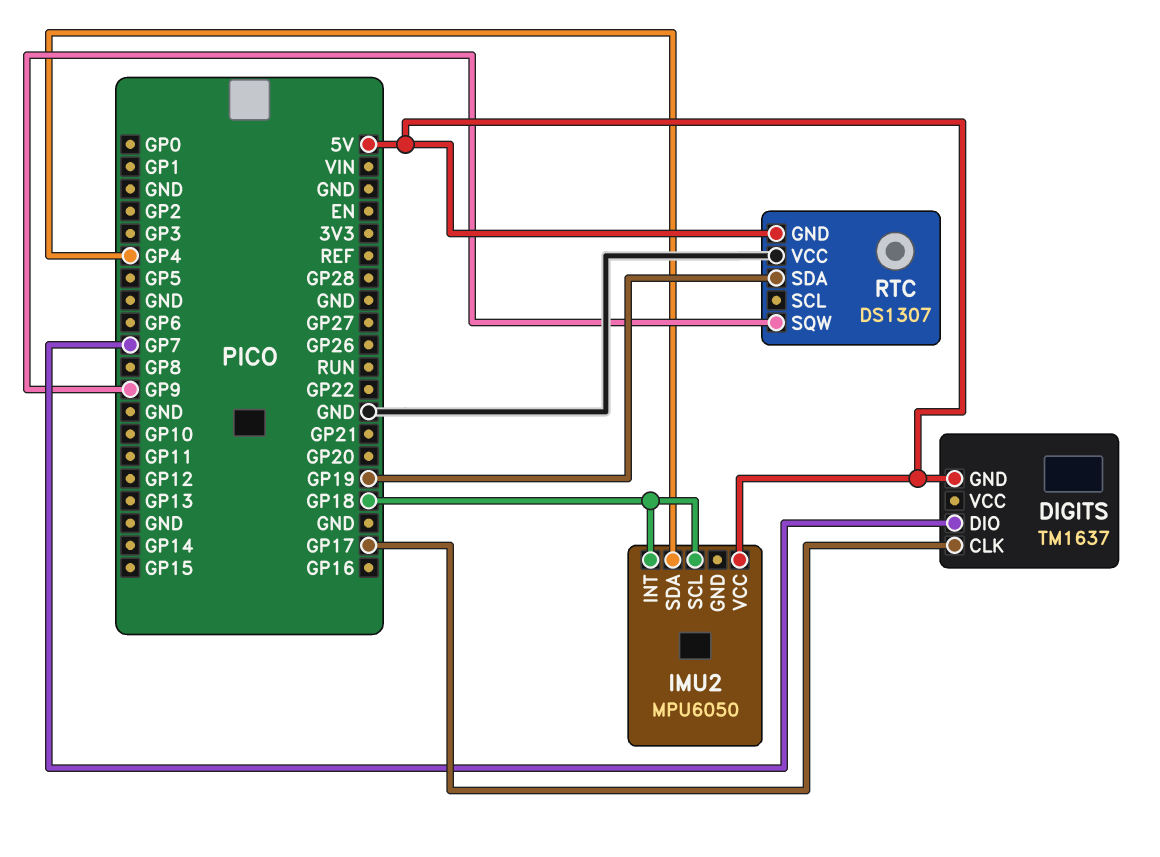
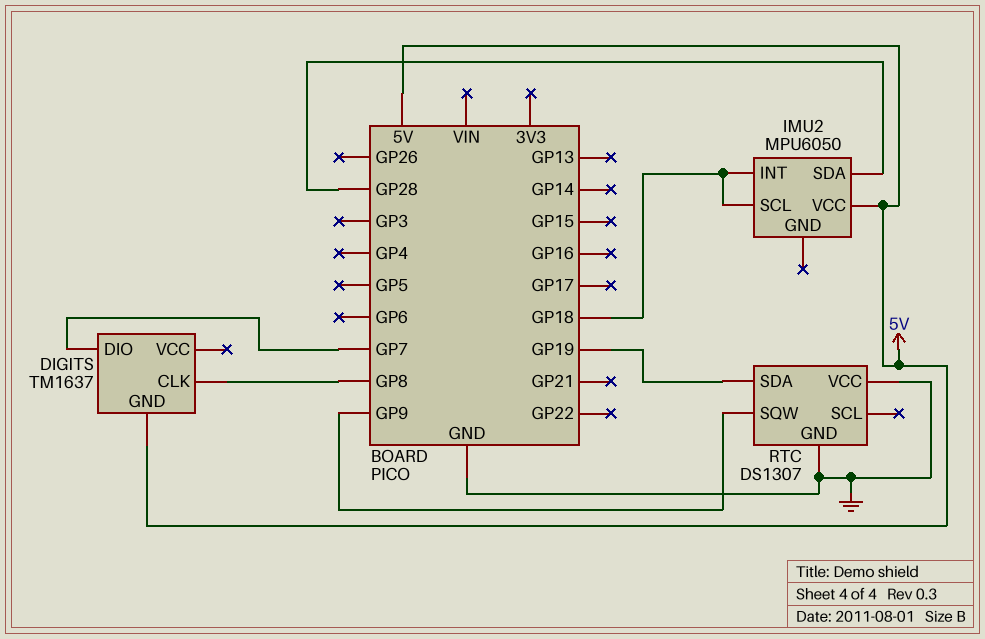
DIGITS pin CLK: GP17 -> GP8
IMU2 pin SDA: GP4 -> GP28
RTC pin GND: 5V -> GND

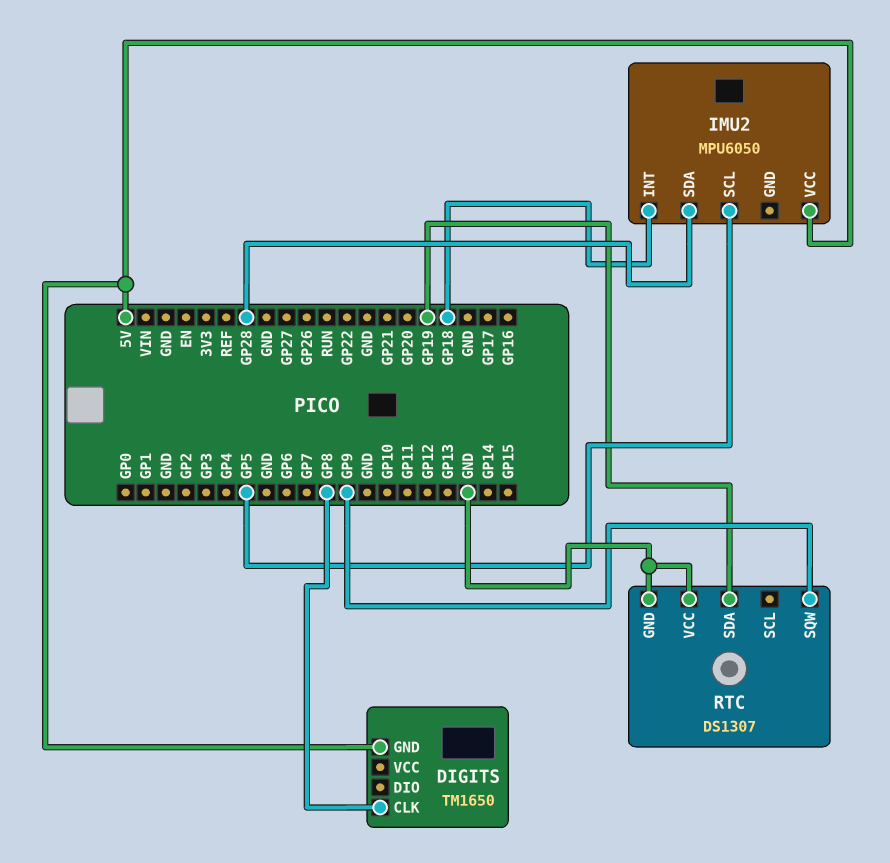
DIGITS: TM1637 -> TM1650
DIGITS pin DIO: GP7 -> none
IMU2 pin SCL: GP18 -> GP5

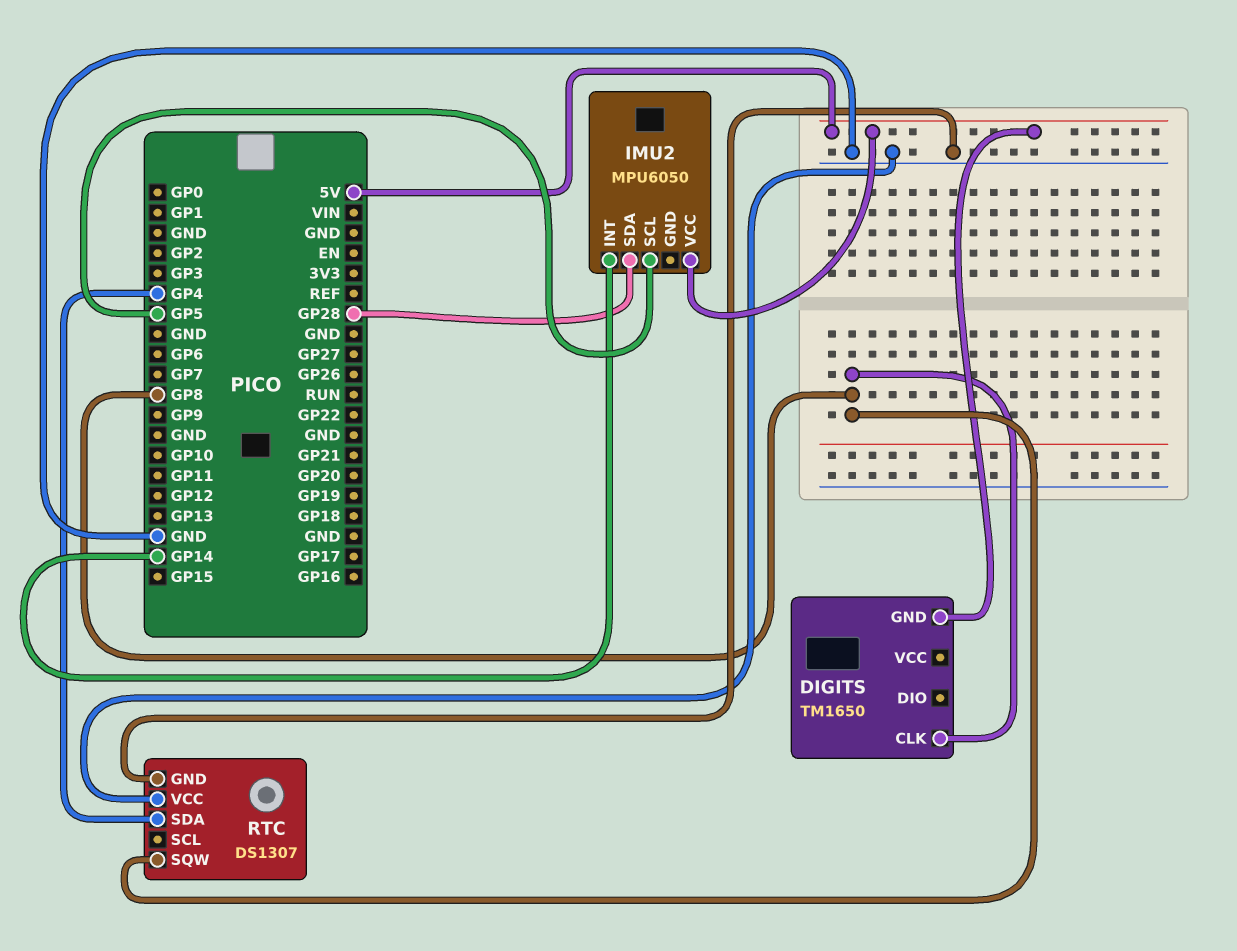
IMU2 pin INT: GP18 -> GP14
RTC pin SDA: GP19 -> GP4
RTC pin SQW: GP9 -> GP8

